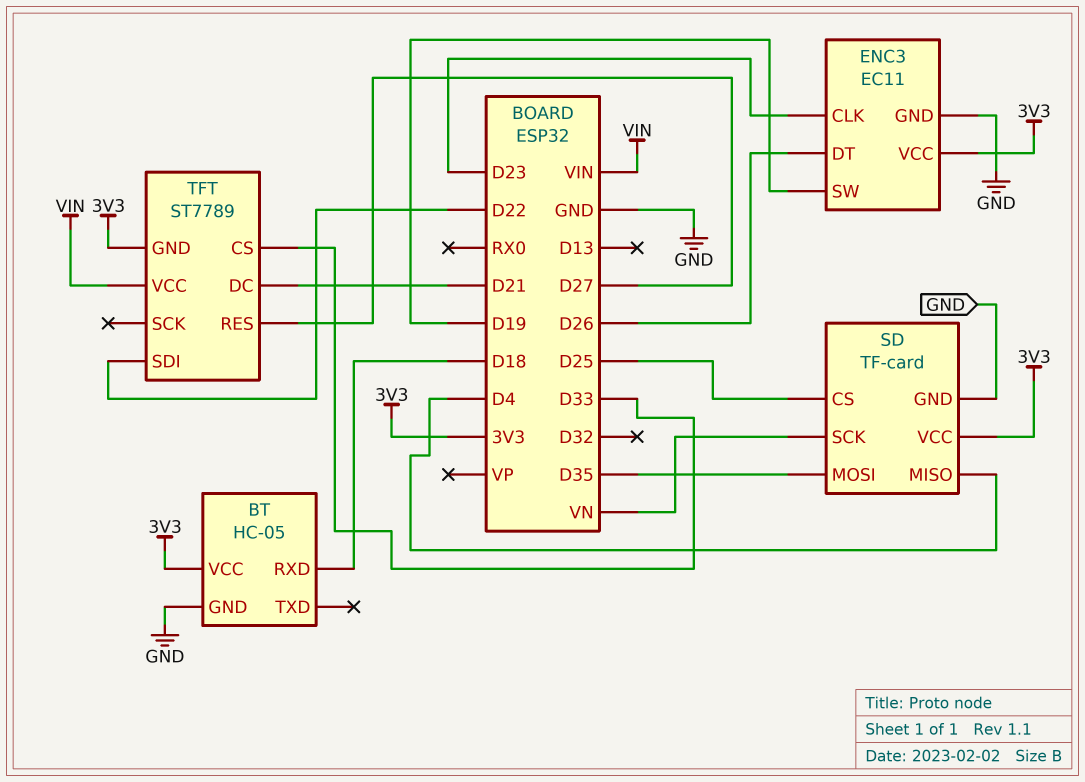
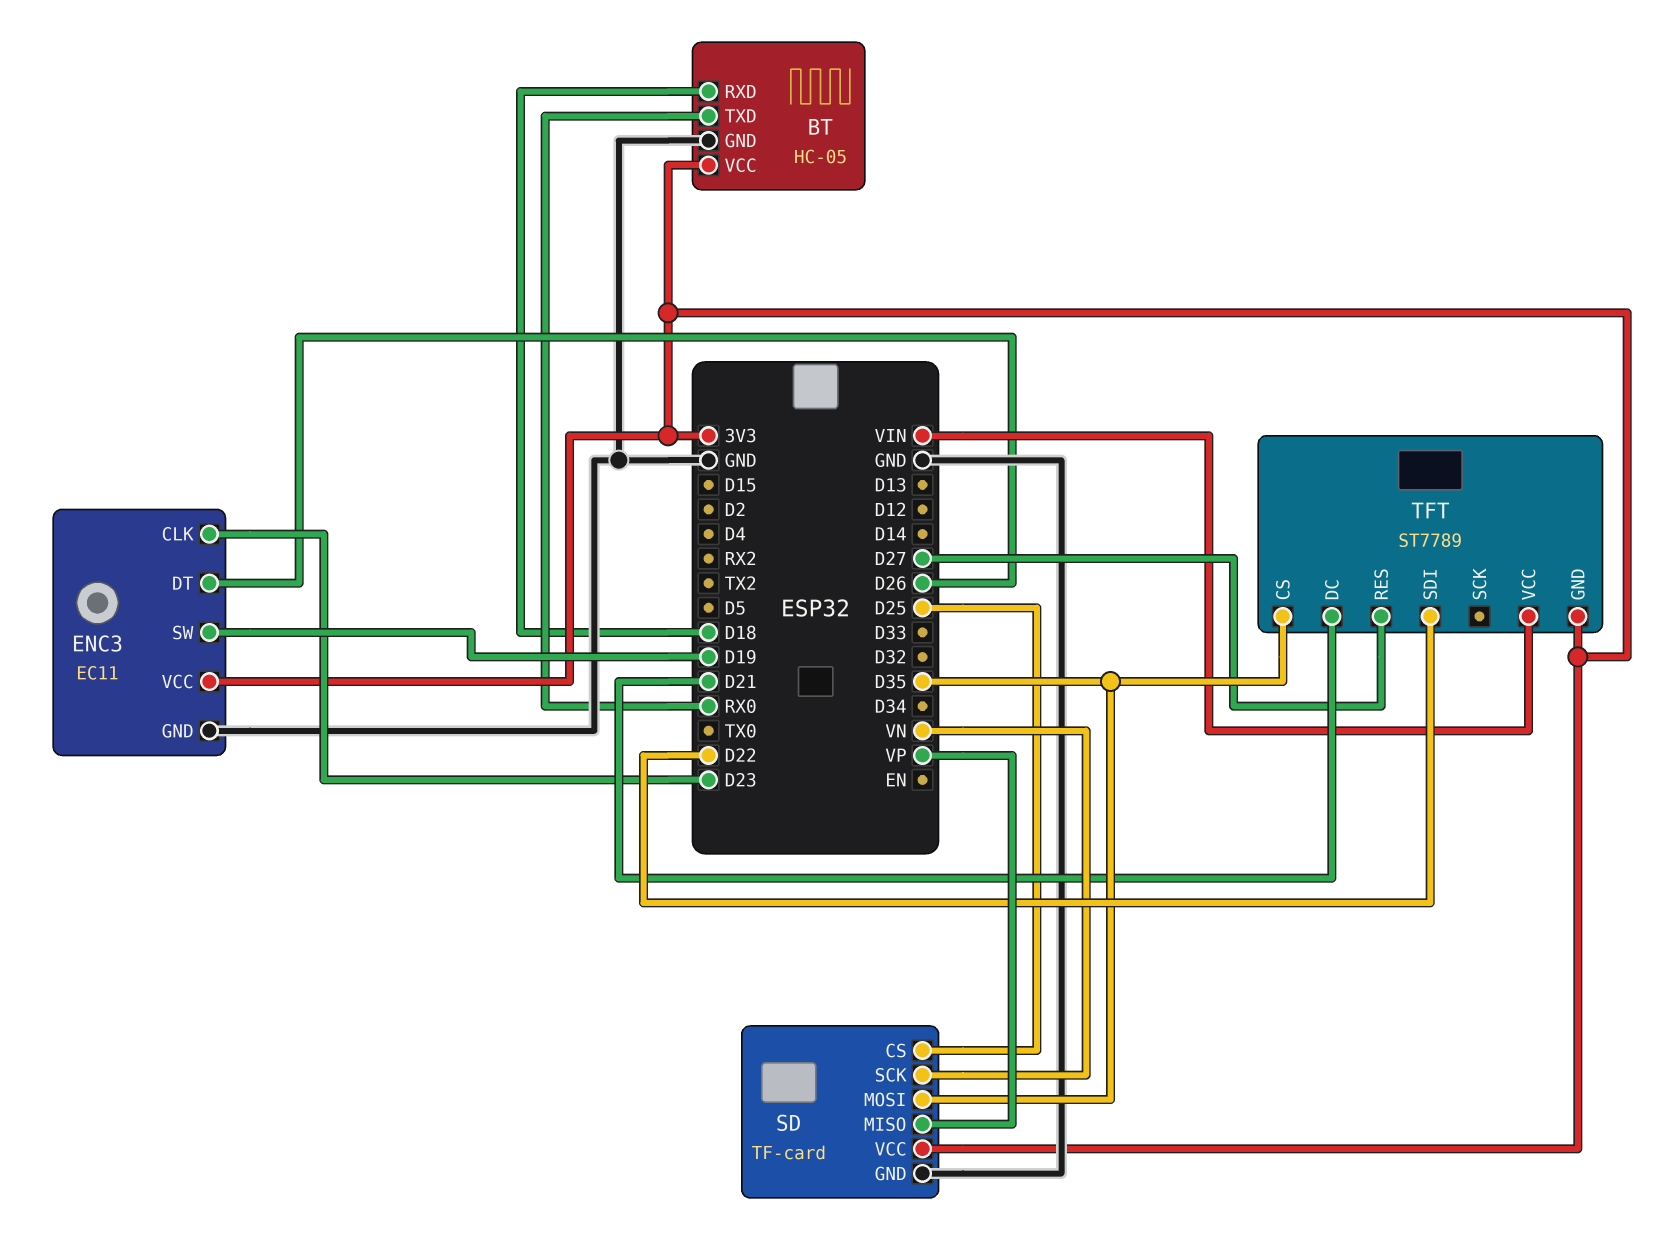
BT pin TXD: none -> RX0
SD pin MISO: D4 -> VP
TFT pin CS: D33 -> D35

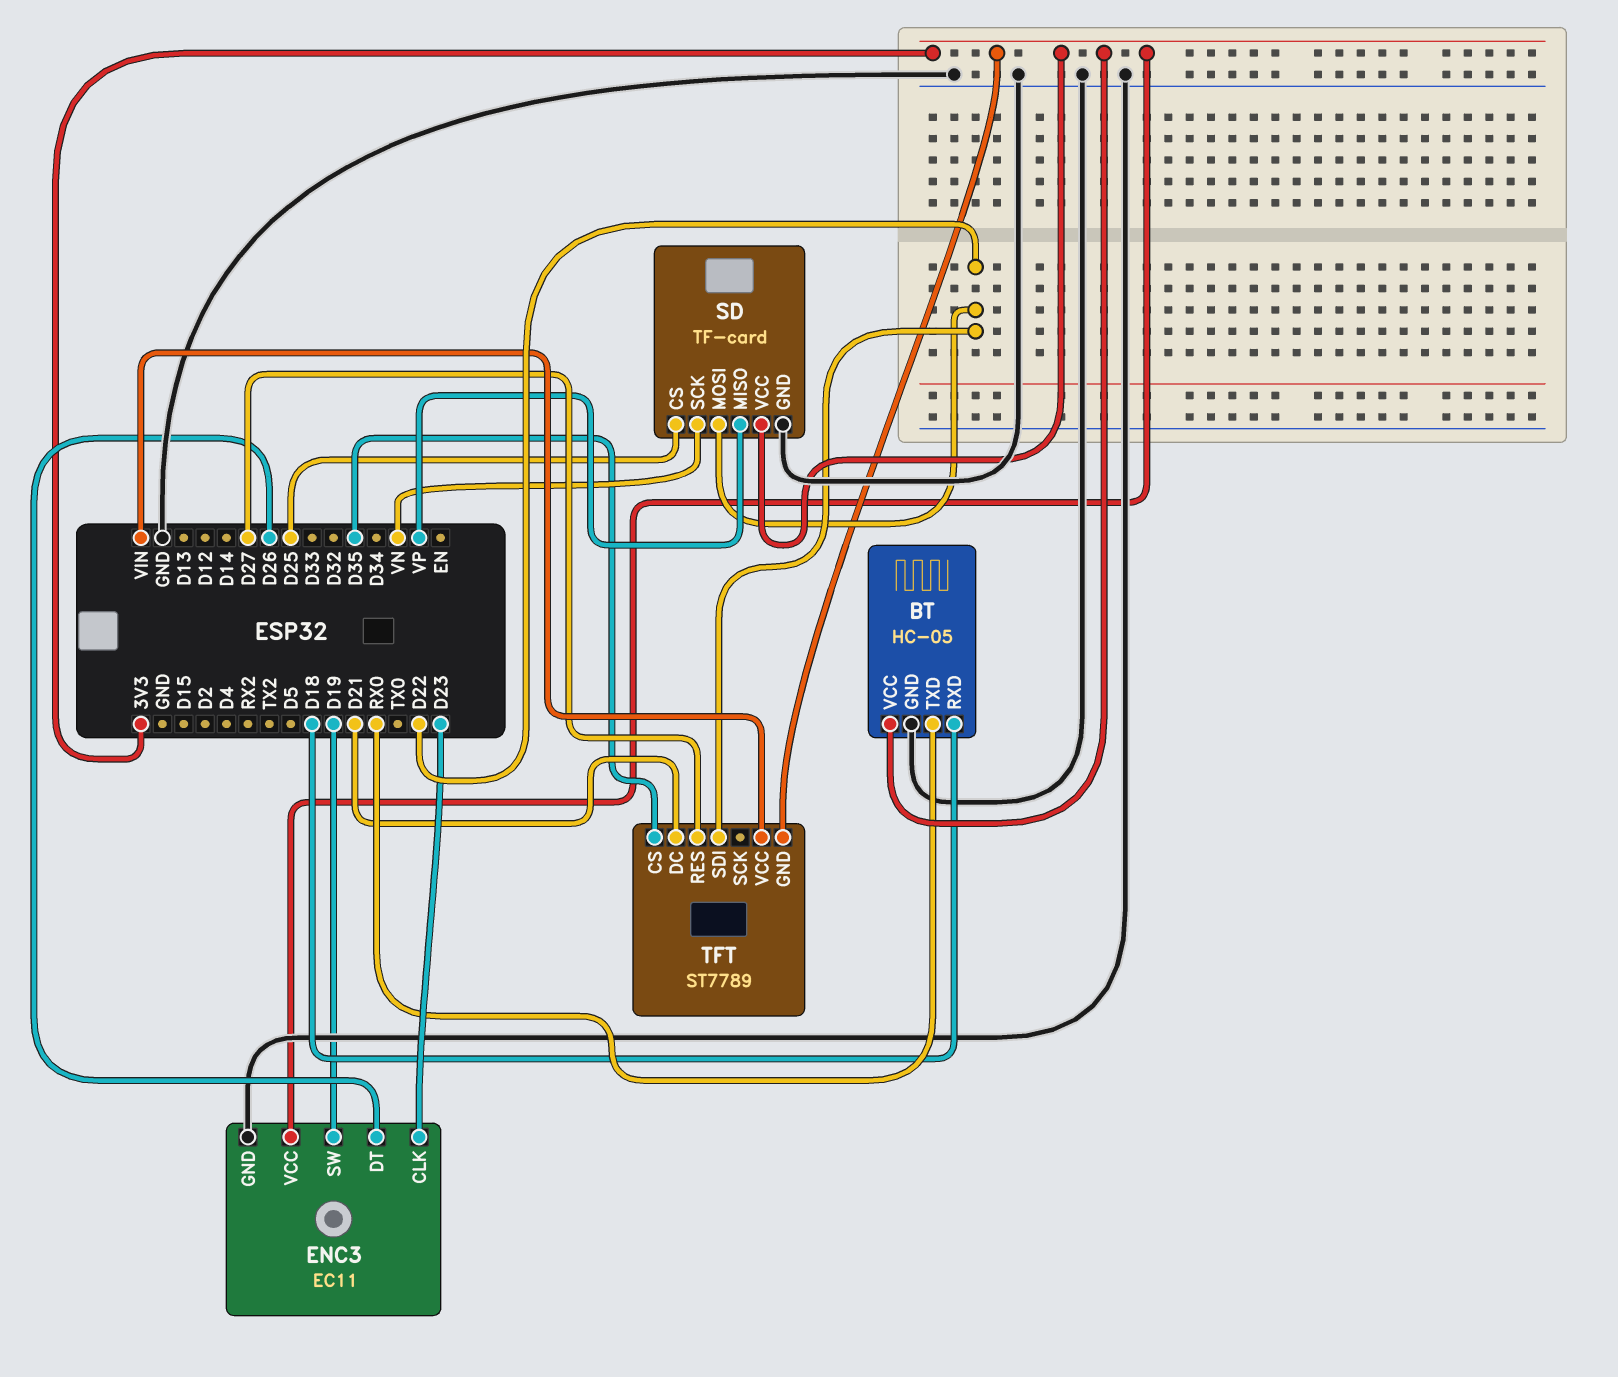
SD pin MOSI: D35 -> D22

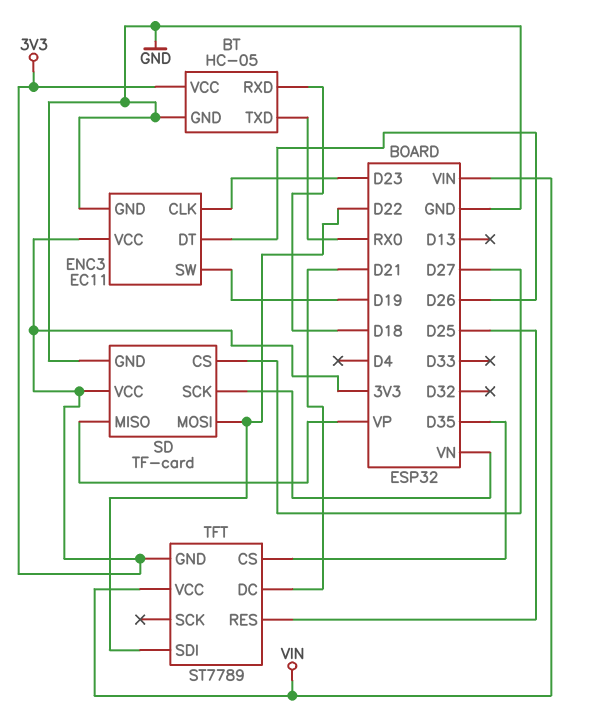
SD pin CS: D25 -> D27
TFT pin RES: D27 -> D25

